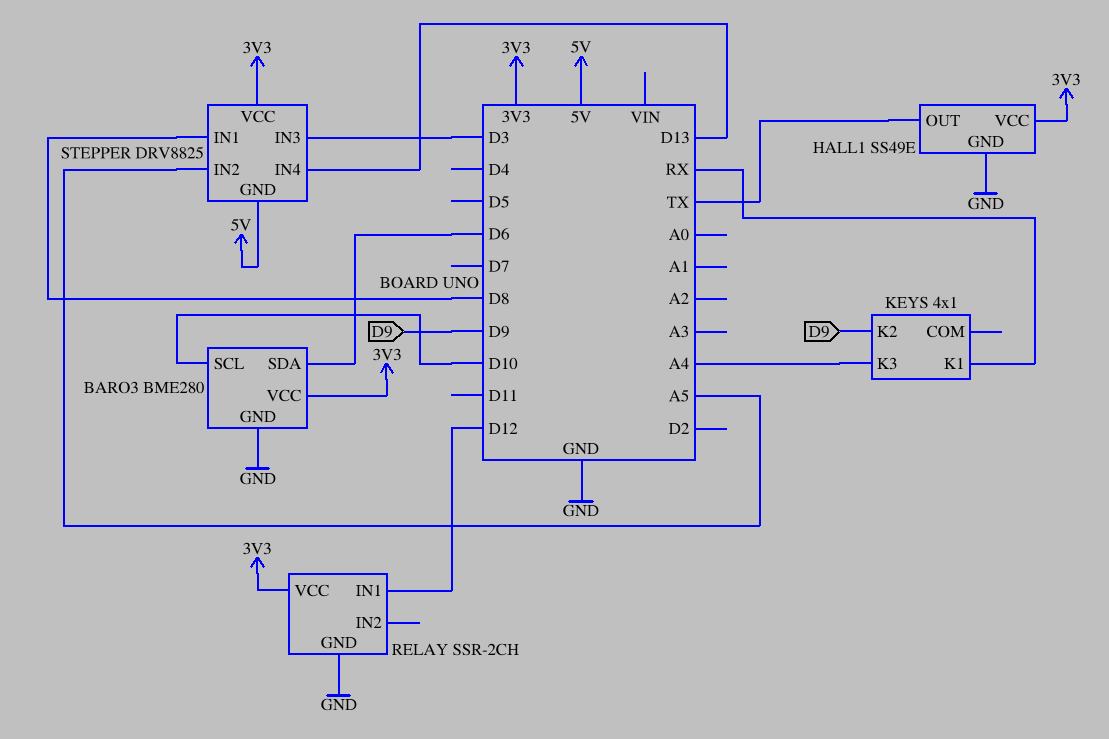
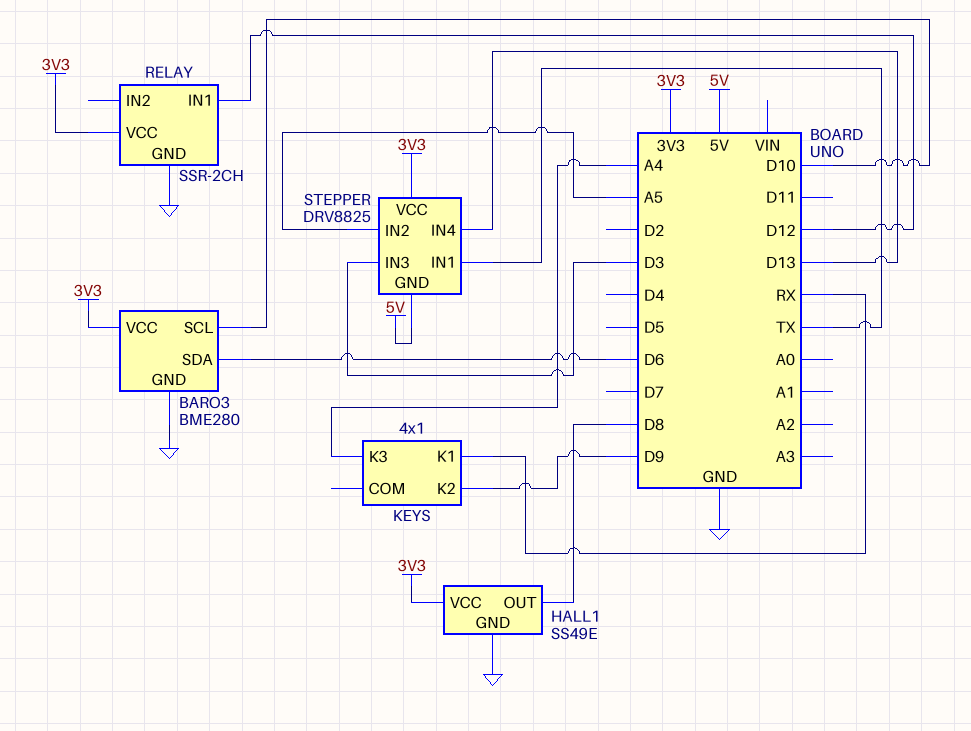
HALL1 pin OUT: TX -> D8
STEPPER pin IN1: D8 -> TX

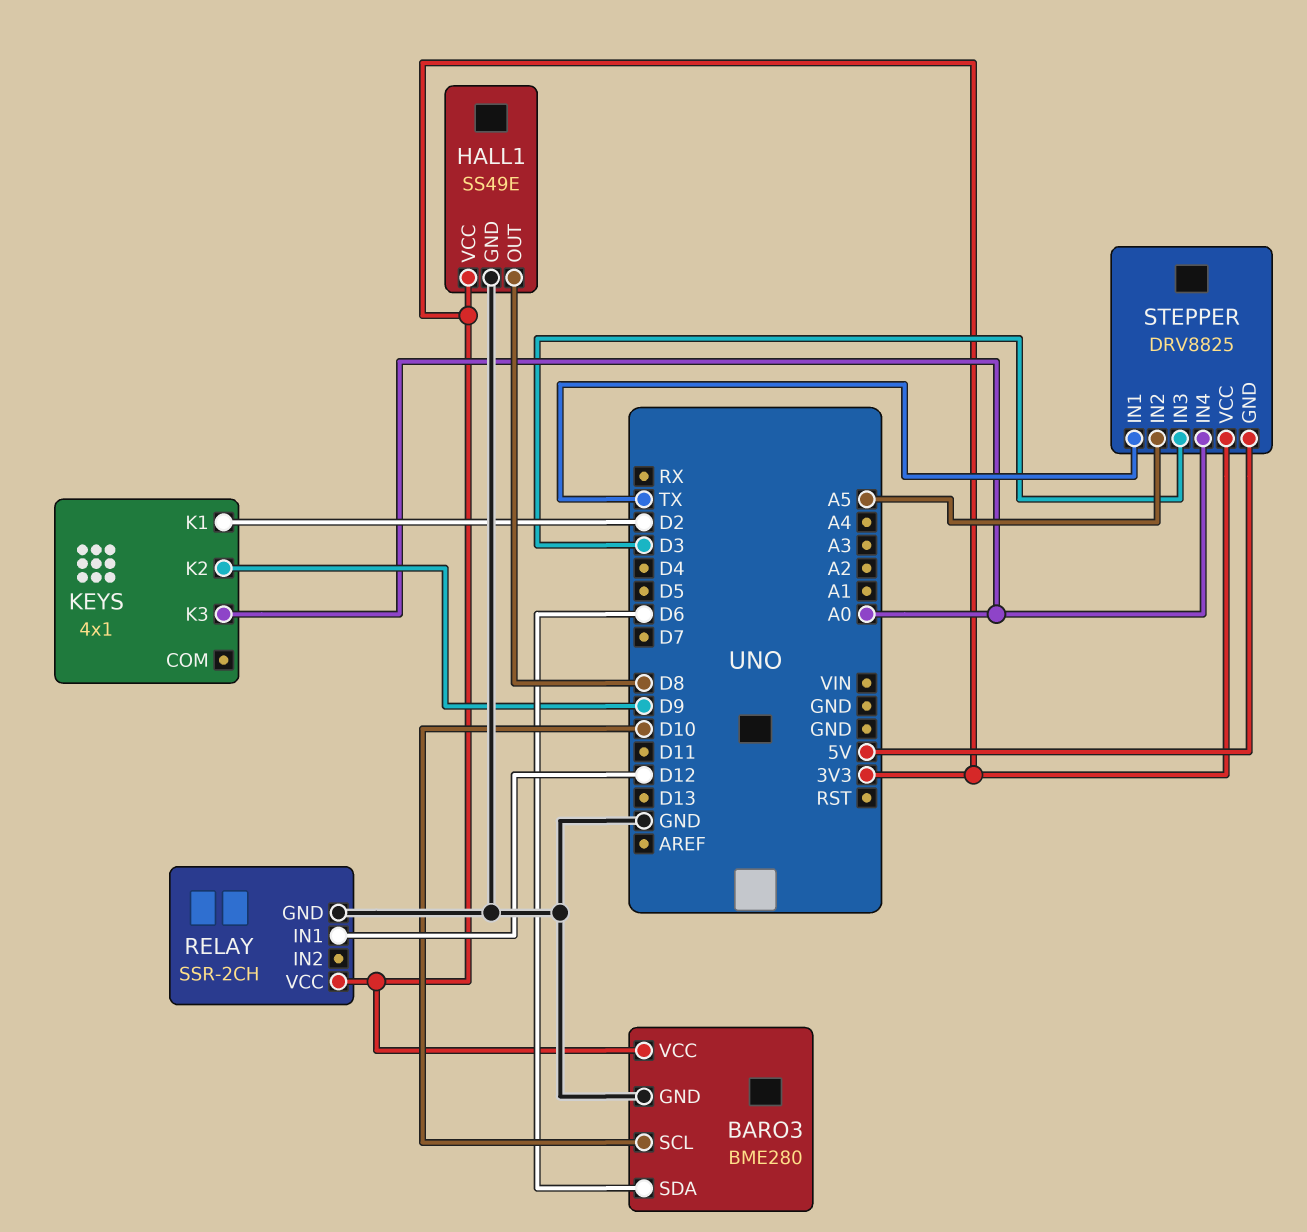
KEYS pin K1: RX -> D2
KEYS pin K3: A4 -> A0
STEPPER pin IN4: D13 -> A0

